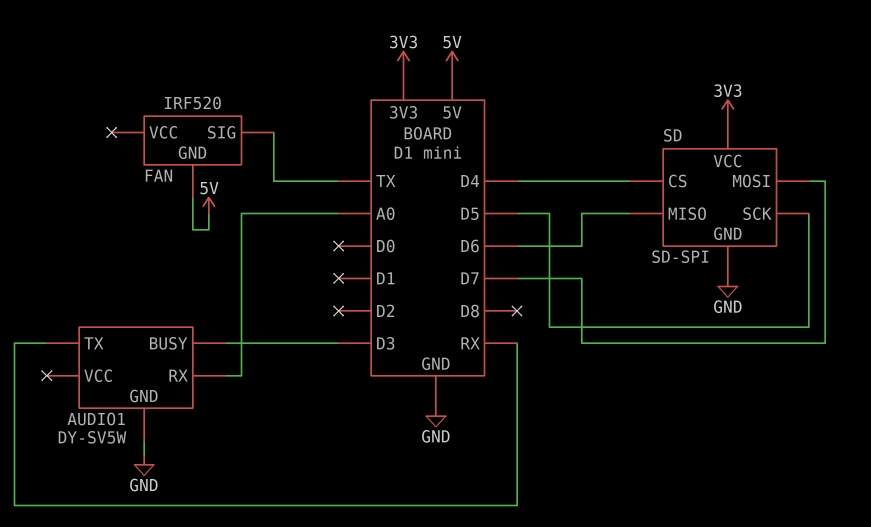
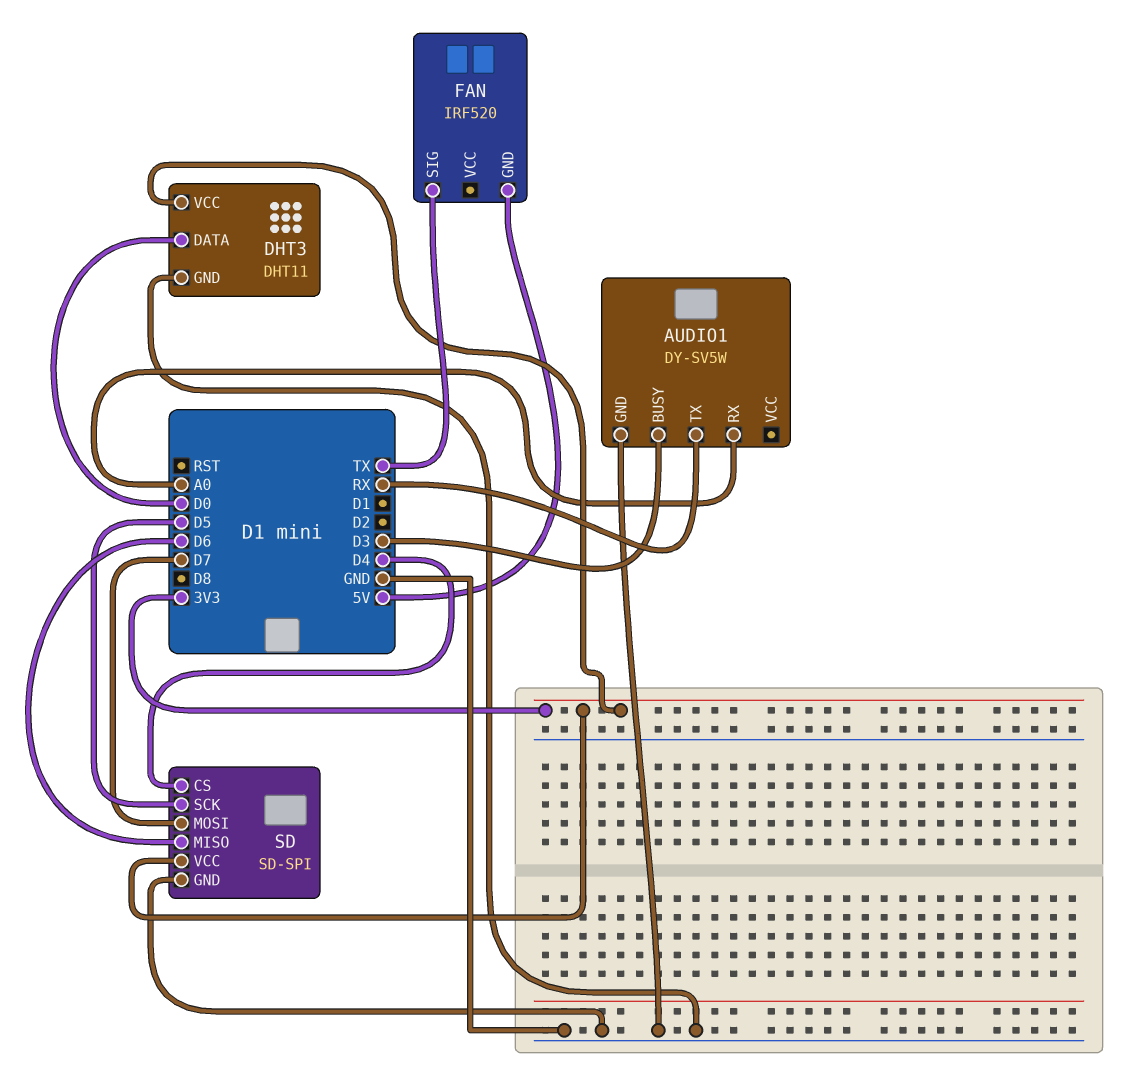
DHT3: none -> DHT11
DHT3 pin DATA: none -> D0
DHT3 pin GND: none -> GND
DHT3 pin VCC: none -> 3V3

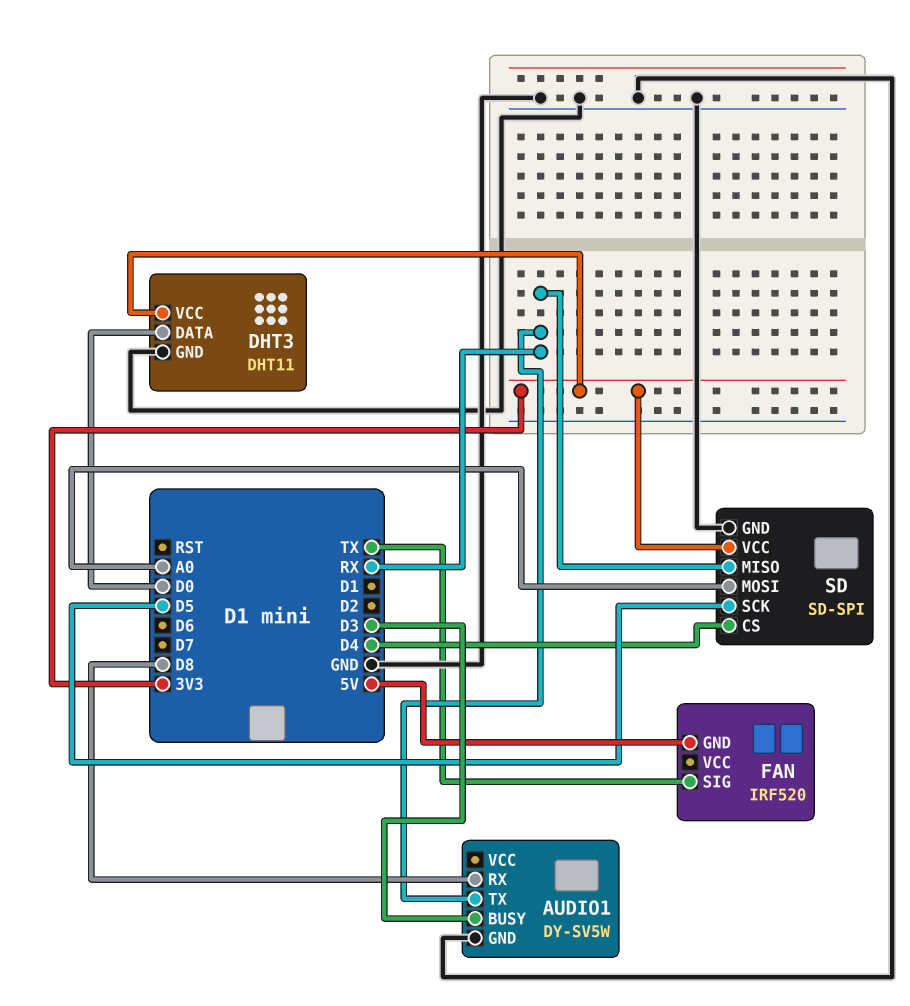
AUDIO1 pin RX: A0 -> D8
SD pin MISO: D6 -> RX
SD pin MOSI: D7 -> A0

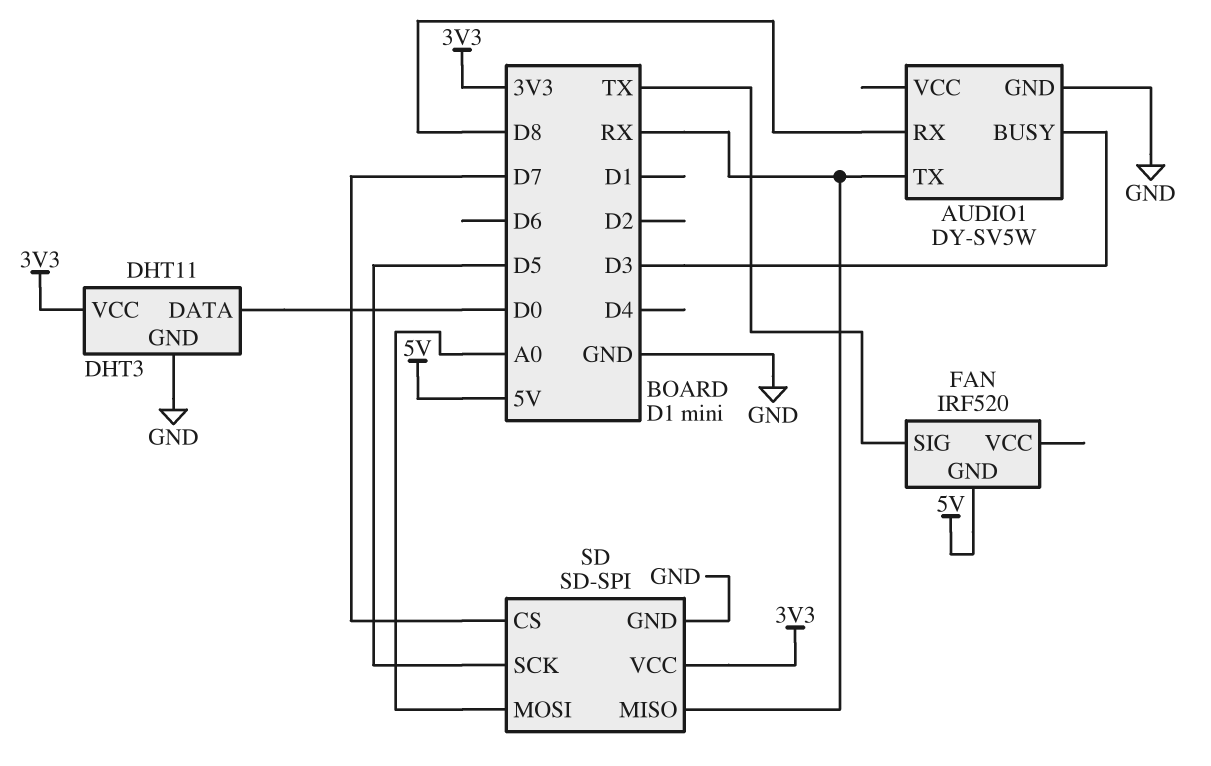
SD pin CS: D4 -> D7

